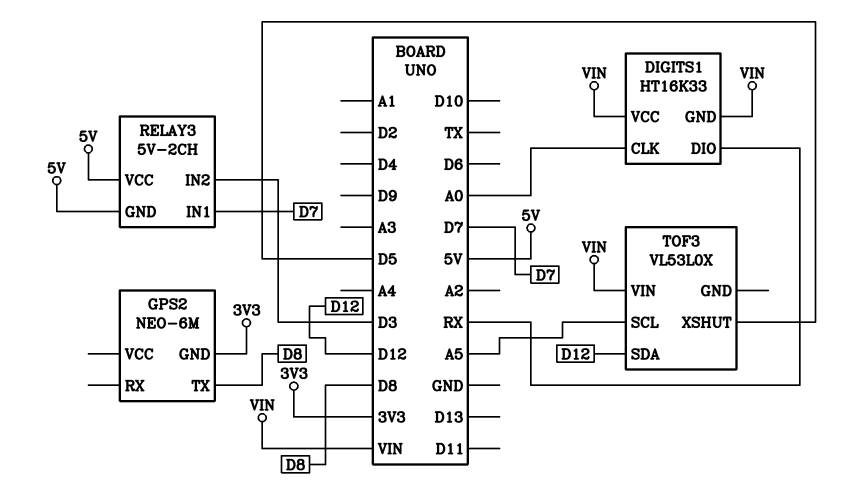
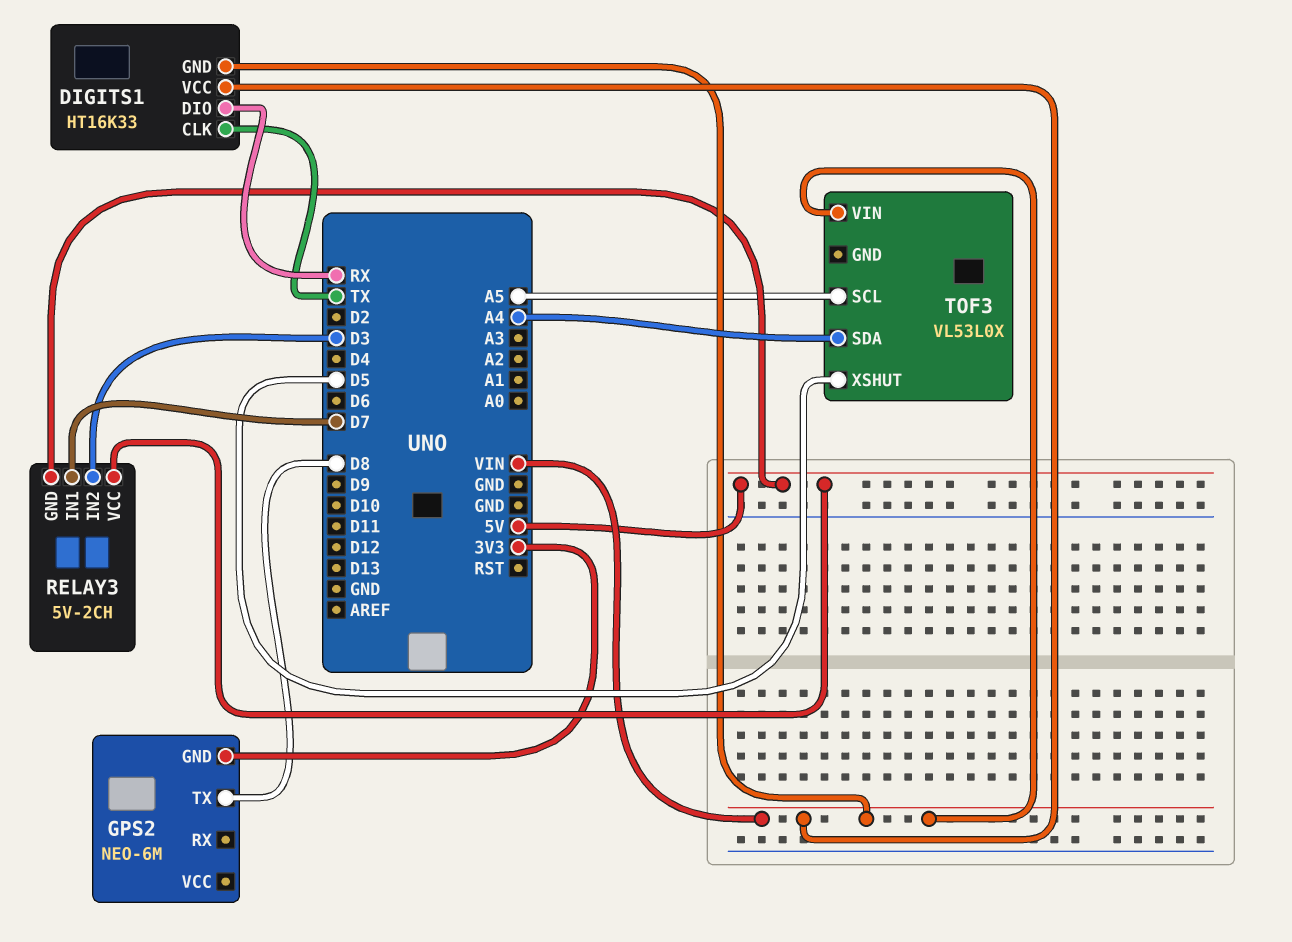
DIGITS1 pin CLK: A0 -> TX
TOF3 pin SDA: D12 -> A4

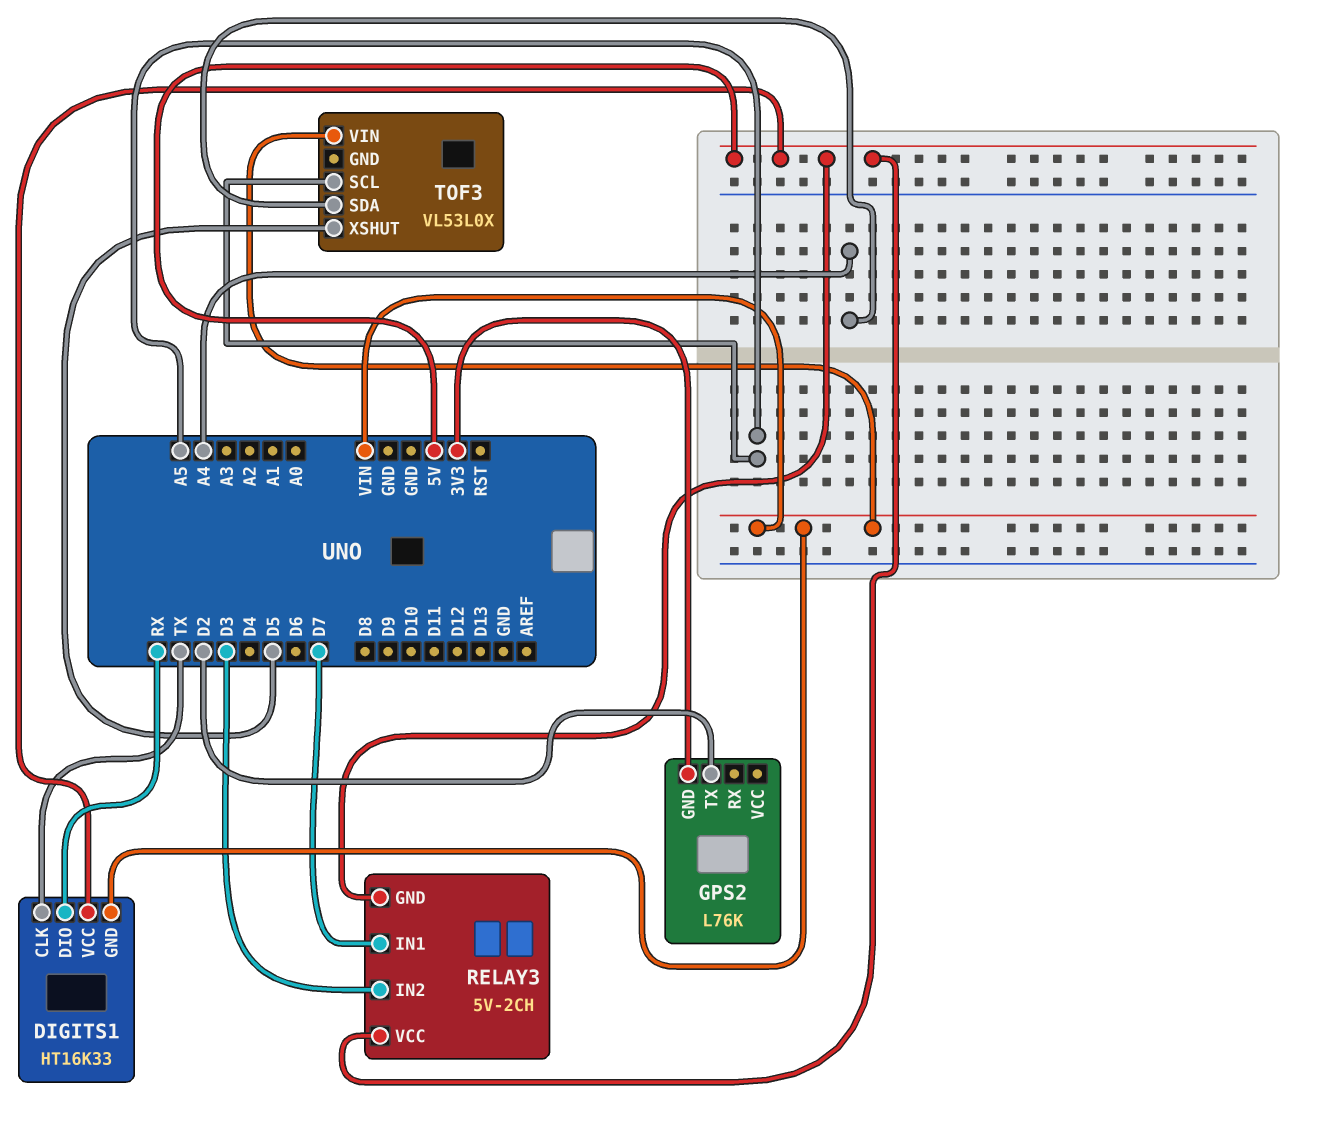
DIGITS1 pin VCC: VIN -> 5V
GPS2: NEO-6M -> L76K
GPS2 pin TX: D8 -> D2

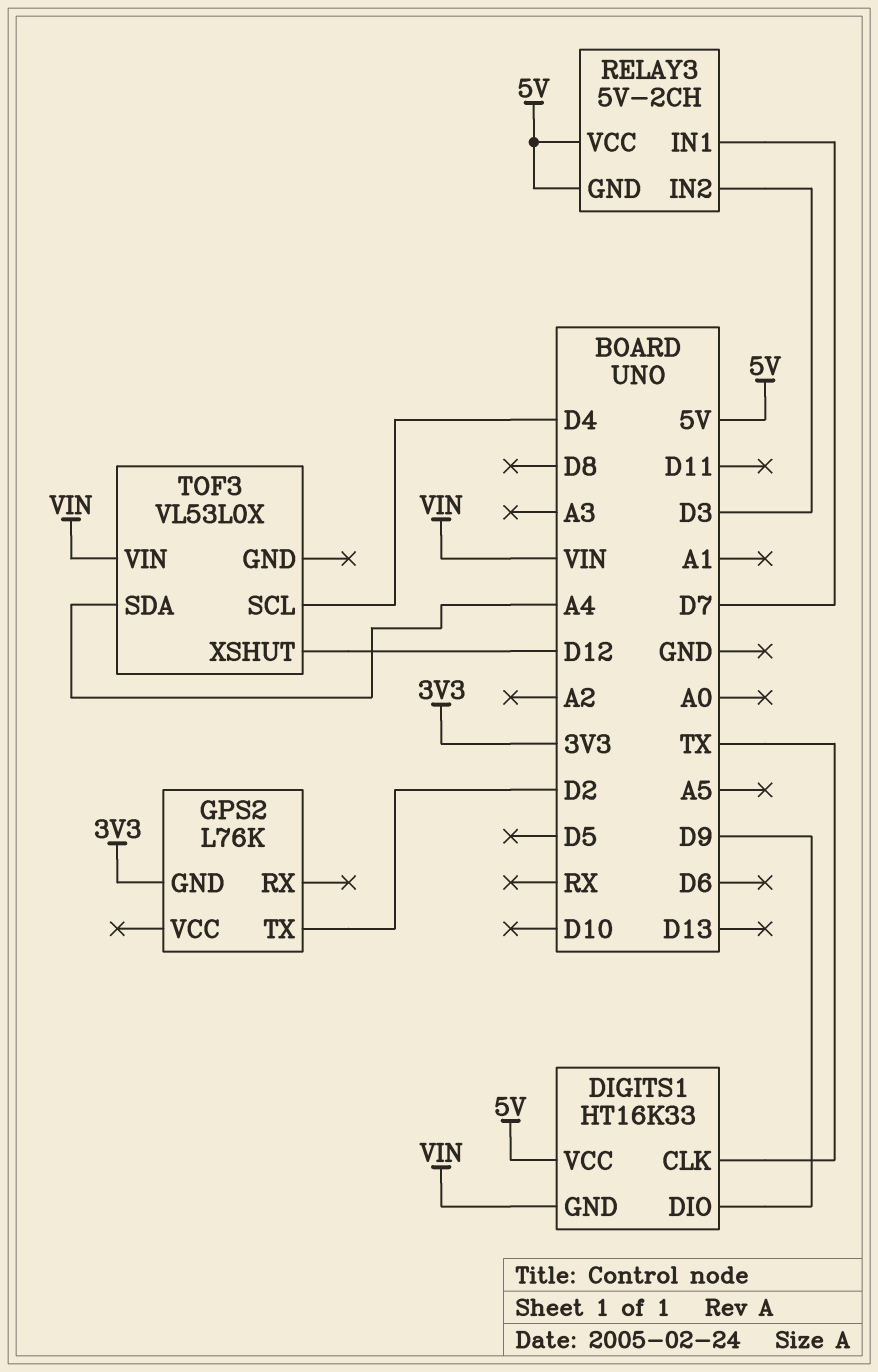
DIGITS1 pin DIO: RX -> D9
TOF3 pin SCL: A5 -> D4
TOF3 pin XSHUT: D5 -> D12

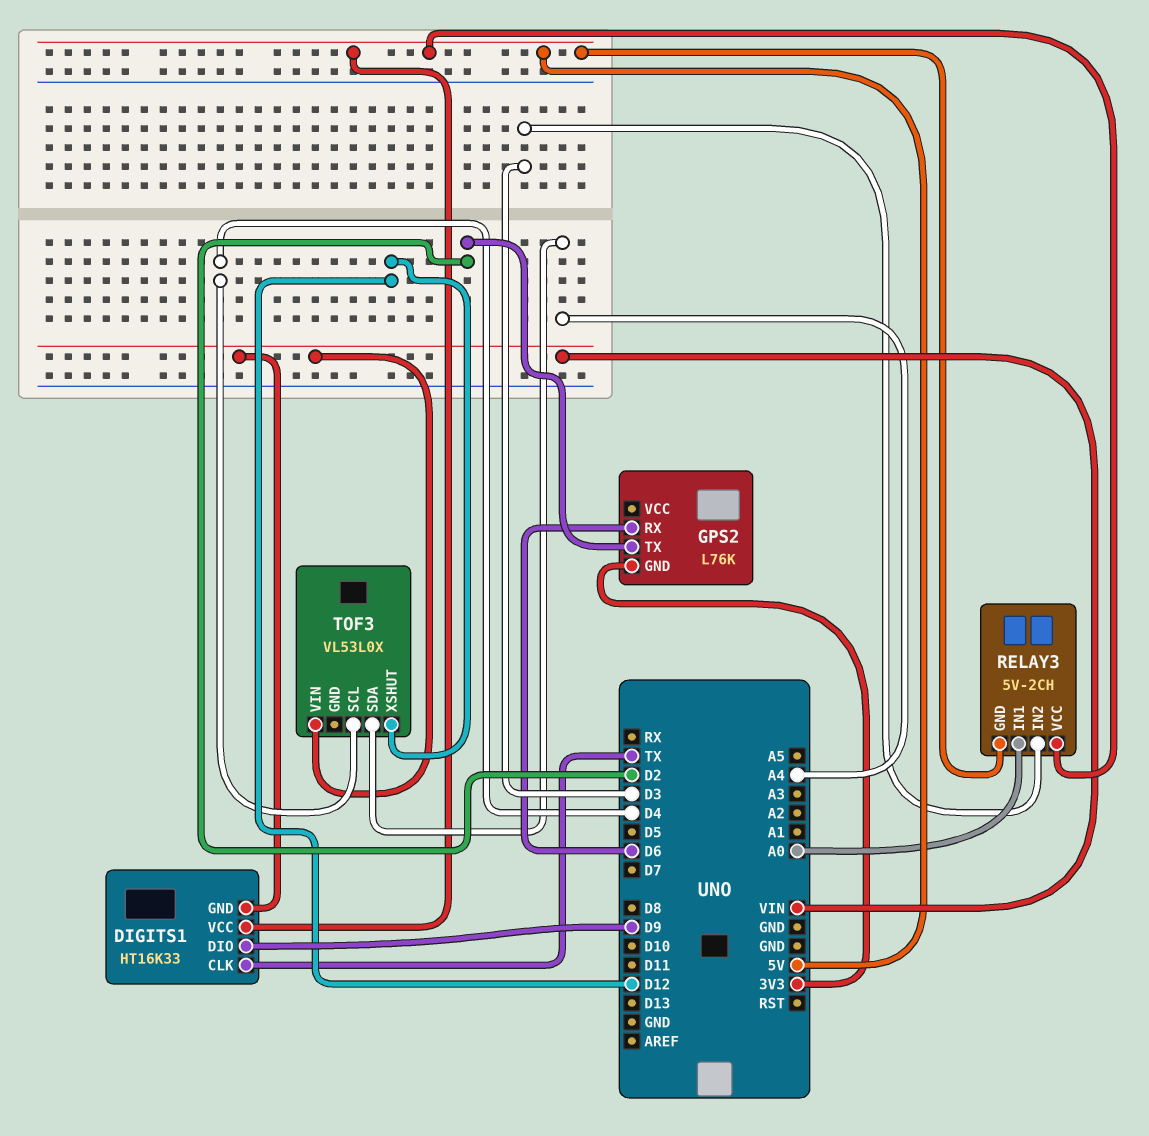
GPS2 pin RX: none -> D6
RELAY3 pin IN1: D7 -> A0

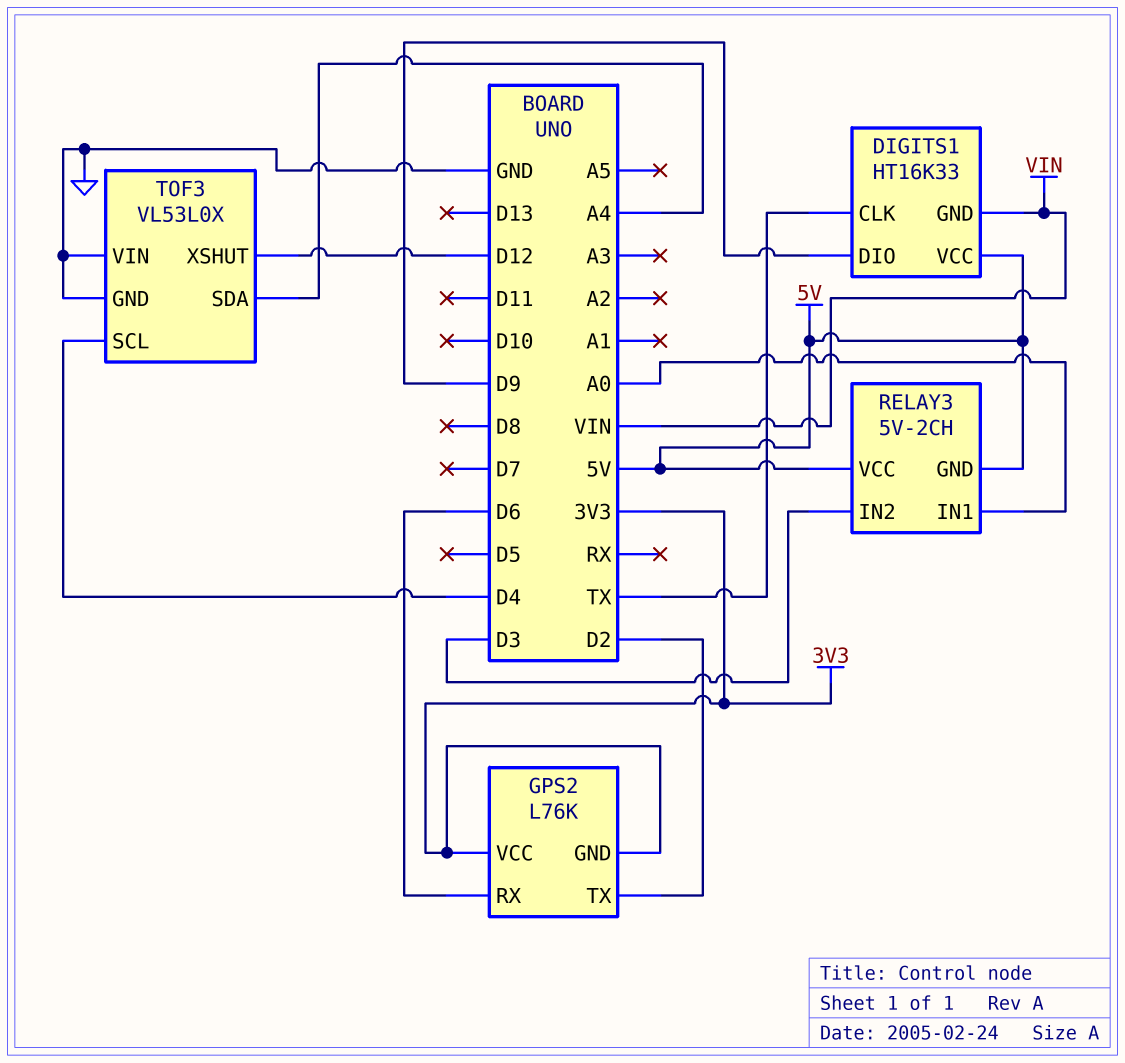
GPS2 pin VCC: none -> 3V3
TOF3 pin GND: none -> GND
TOF3 pin VIN: VIN -> GND

